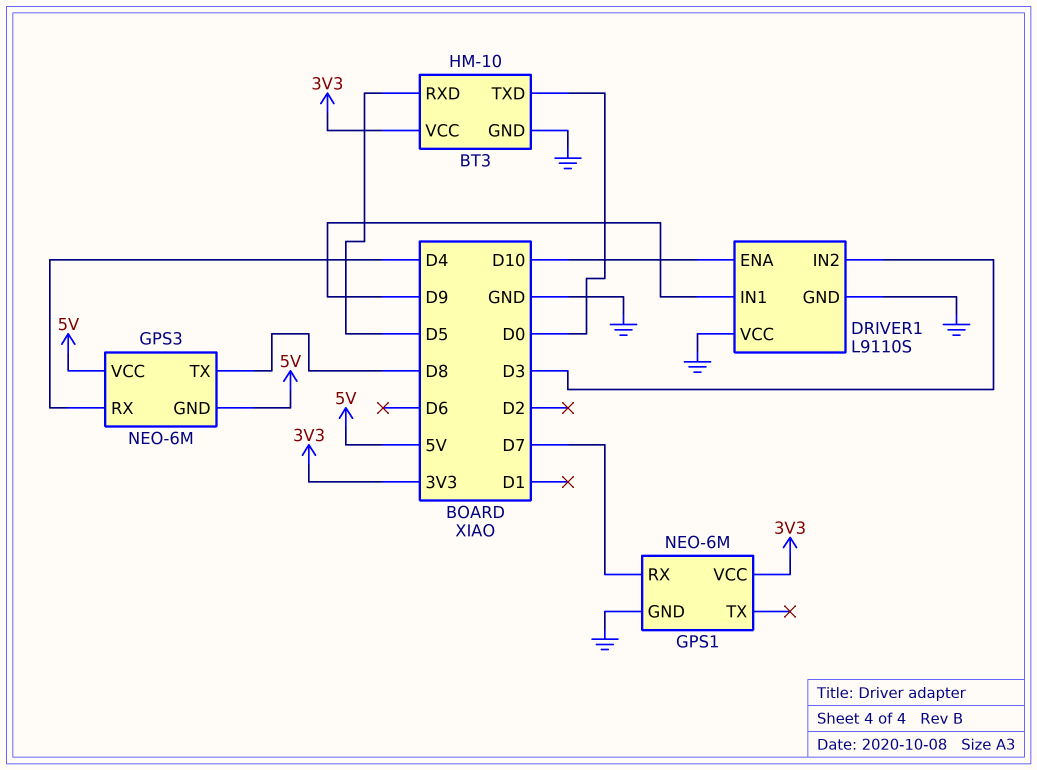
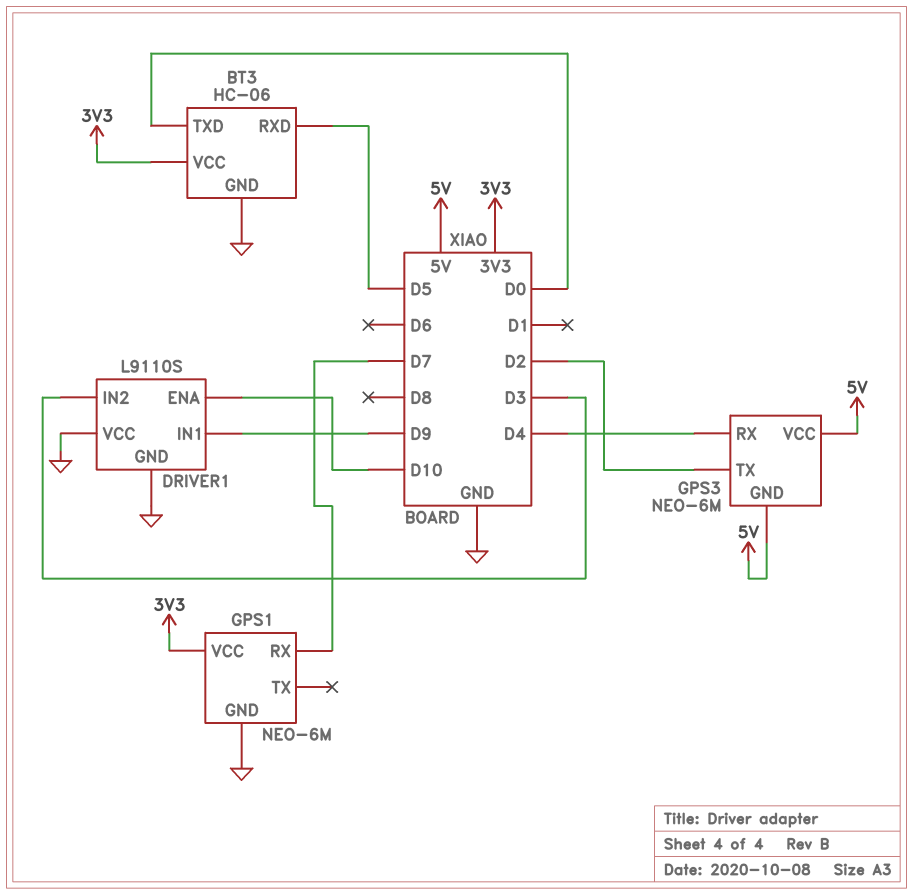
BT3: HM-10 -> HC-06
GPS3 pin TX: D8 -> D2

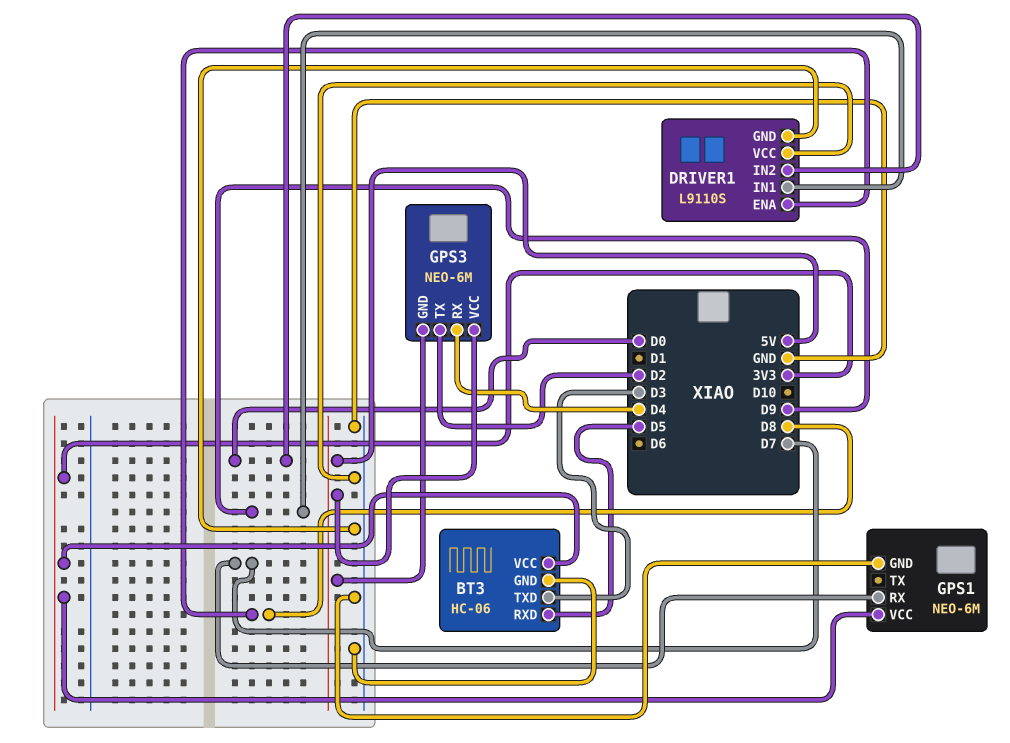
BT3 pin TXD: D0 -> D3
DRIVER1 pin ENA: D10 -> D8
DRIVER1 pin IN2: D3 -> D0

